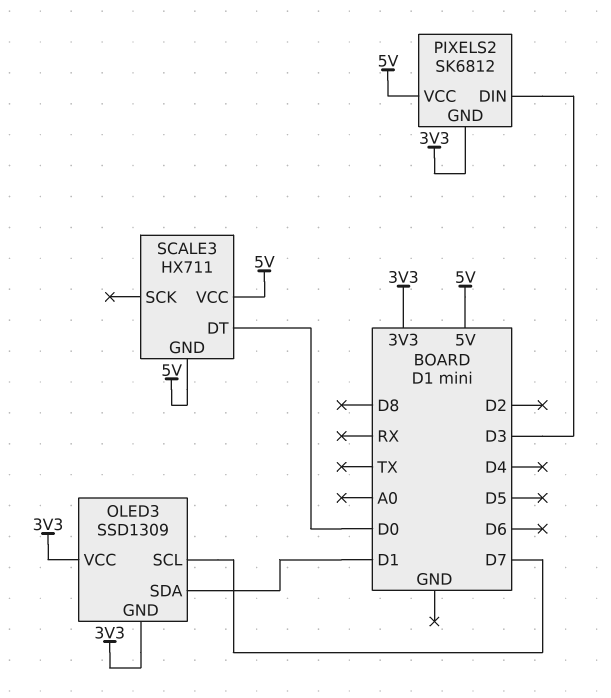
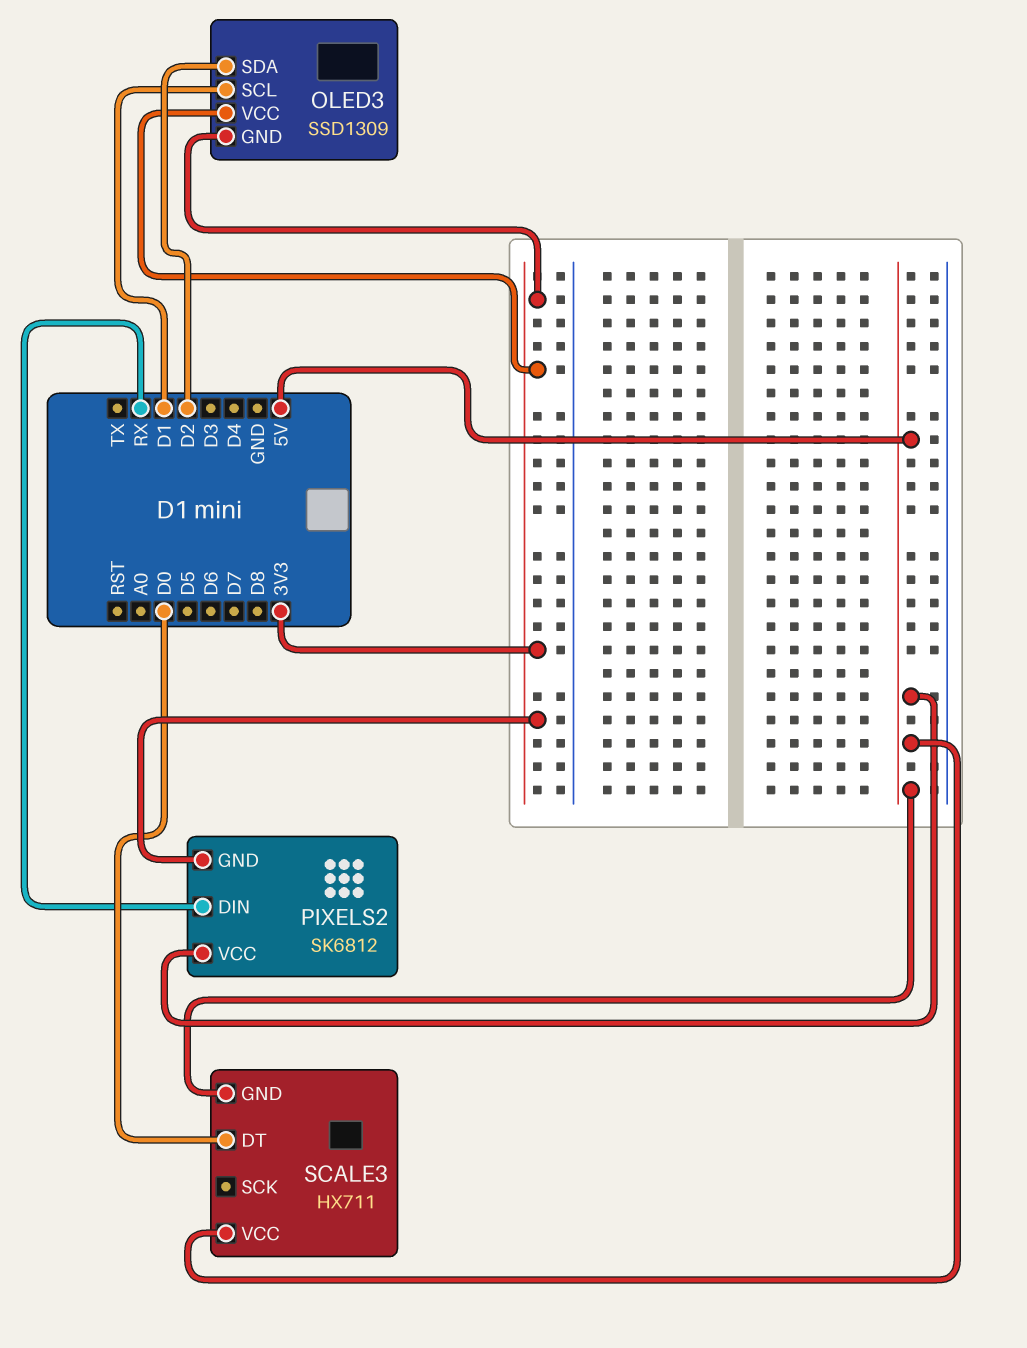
OLED3 pin SCL: D7 -> D1
OLED3 pin SDA: D1 -> D2
PIXELS2 pin DIN: D3 -> RX

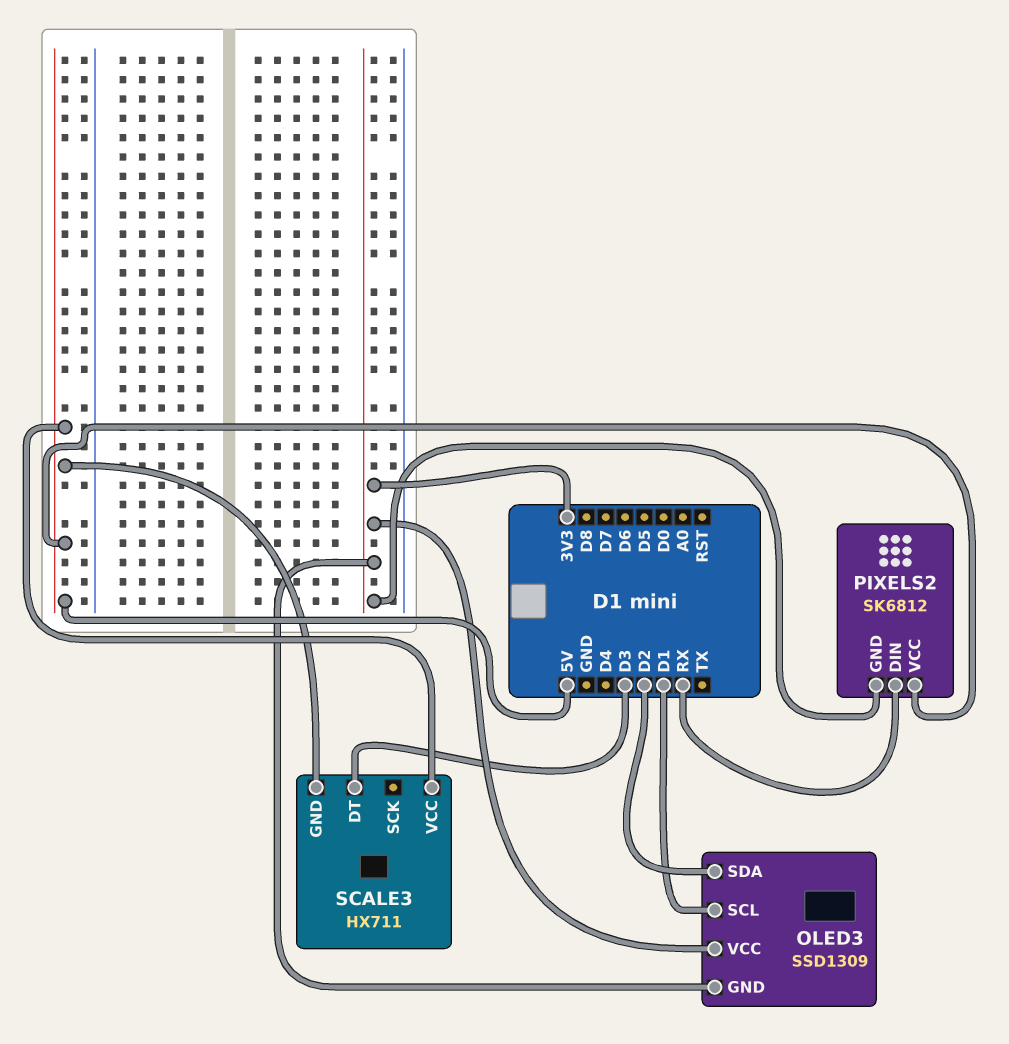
SCALE3 pin DT: D0 -> D3

